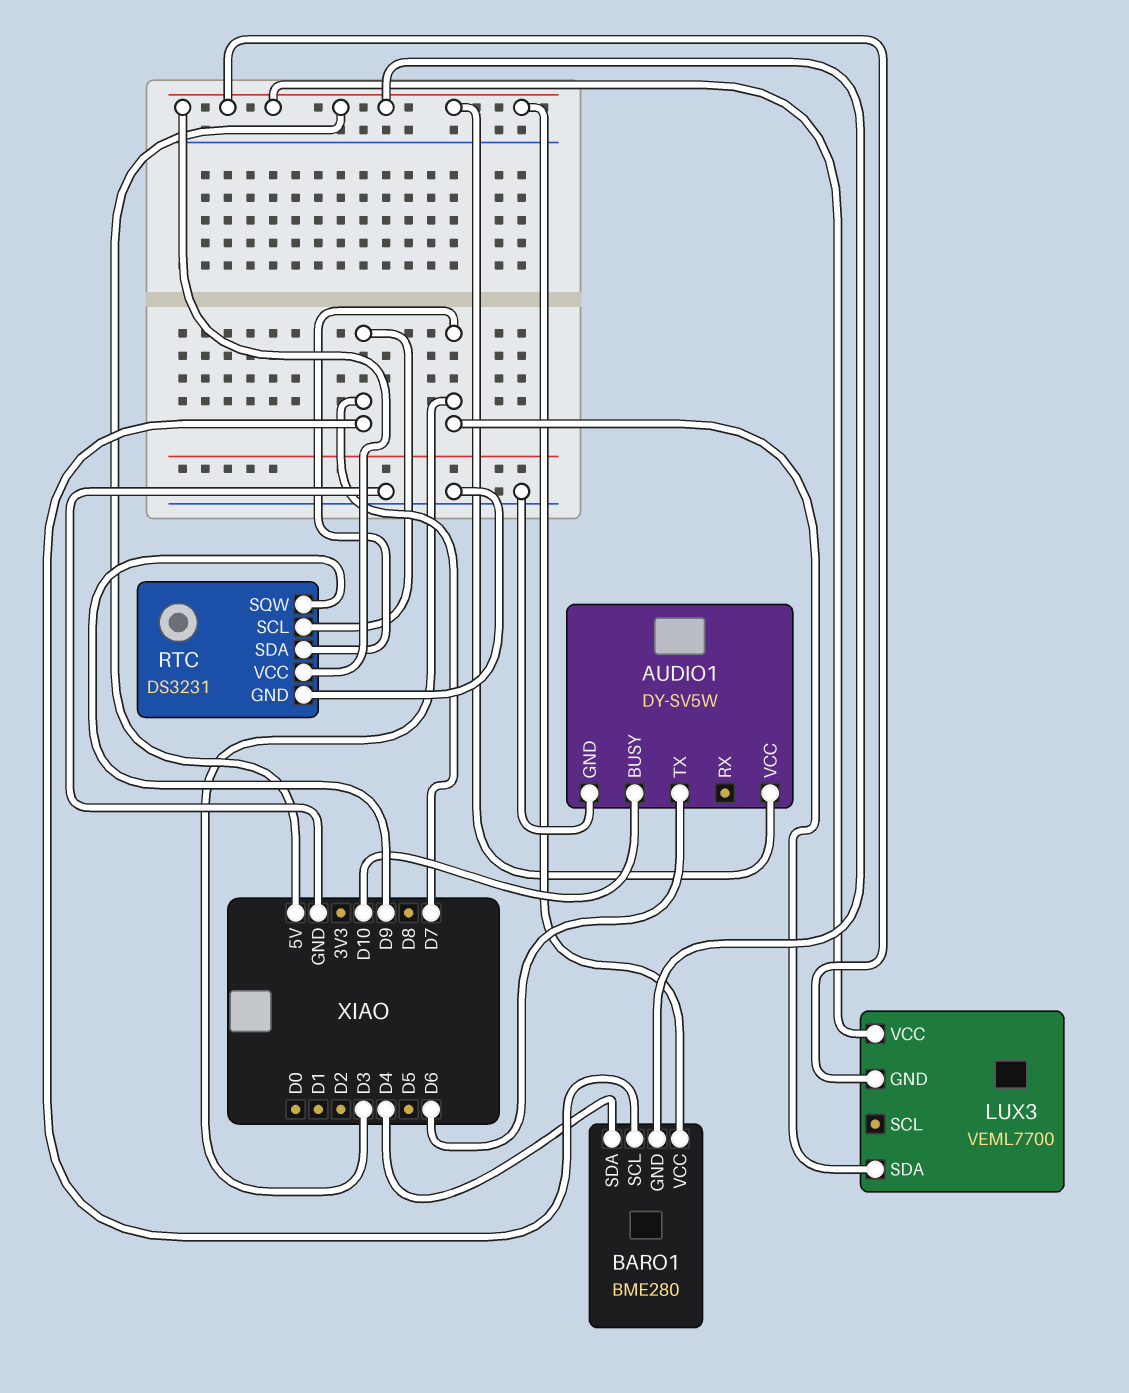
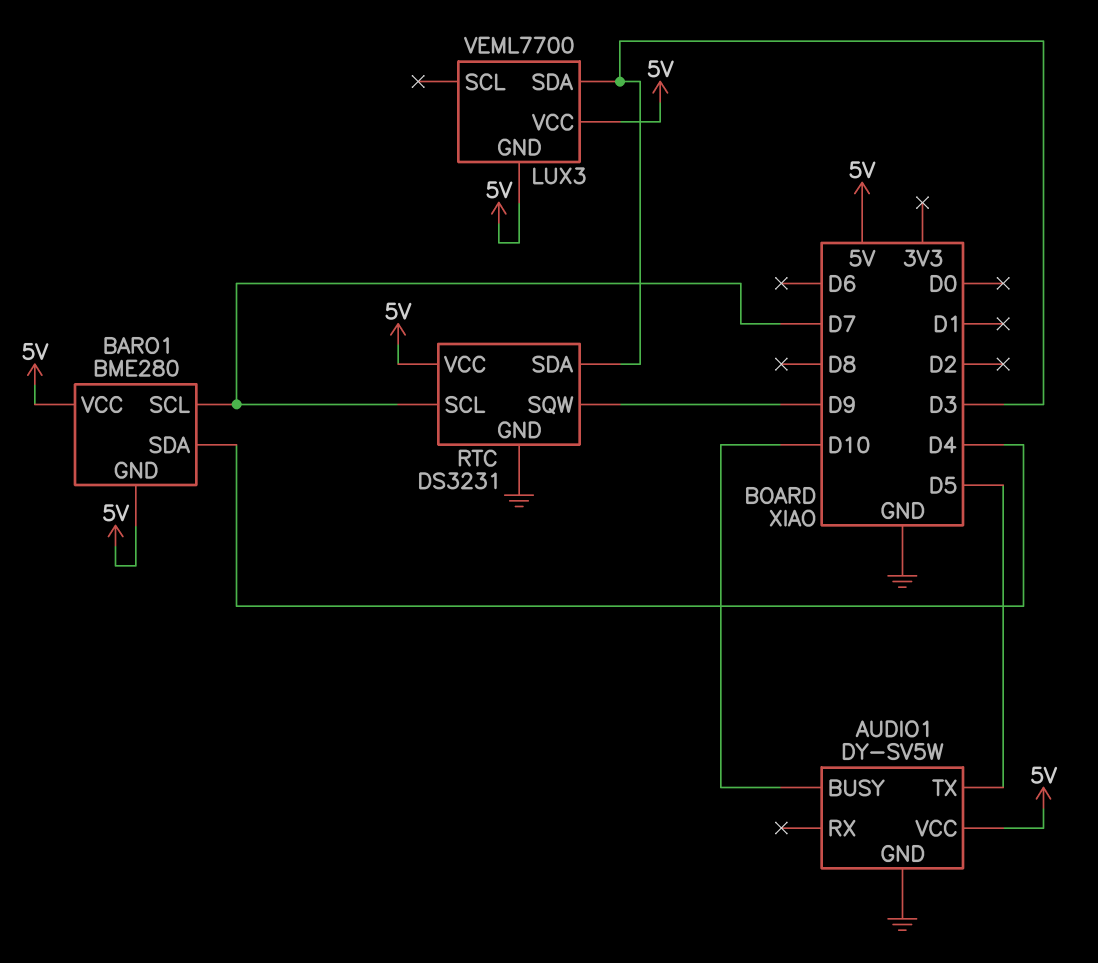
AUDIO1 pin TX: D6 -> D5

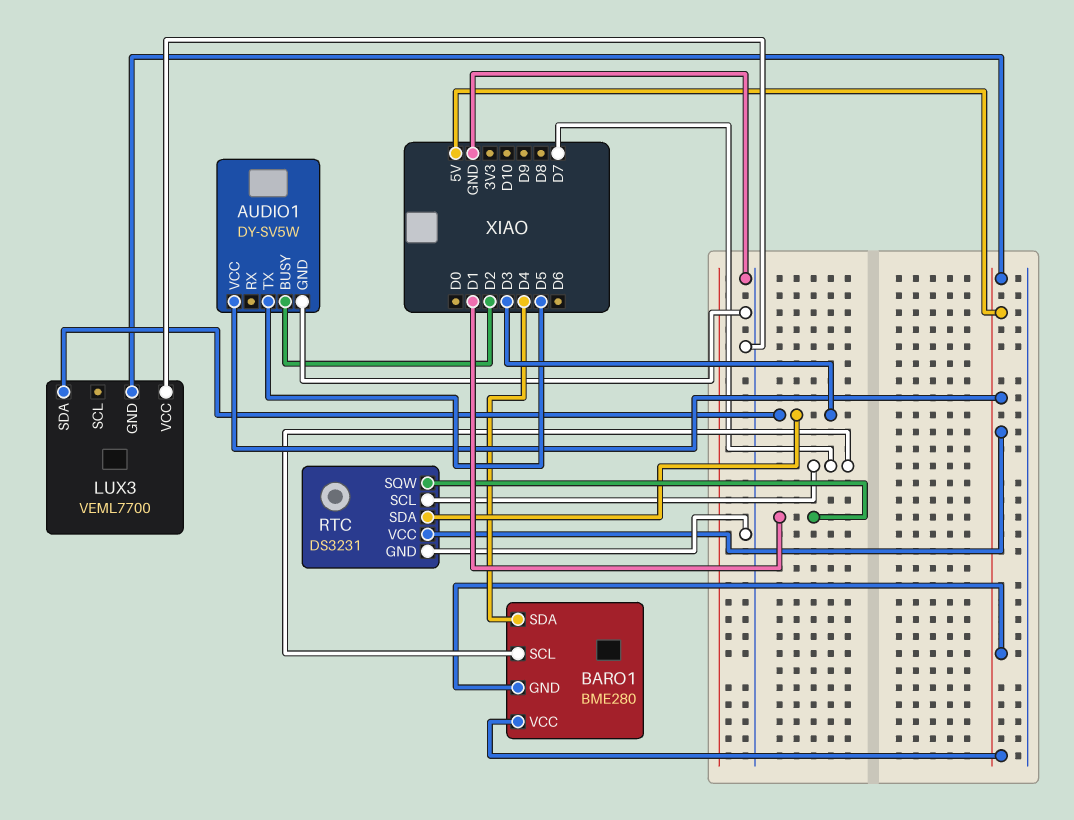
AUDIO1 pin BUSY: D10 -> D2
LUX3 pin VCC: 5V -> GND
RTC pin SQW: D9 -> D1

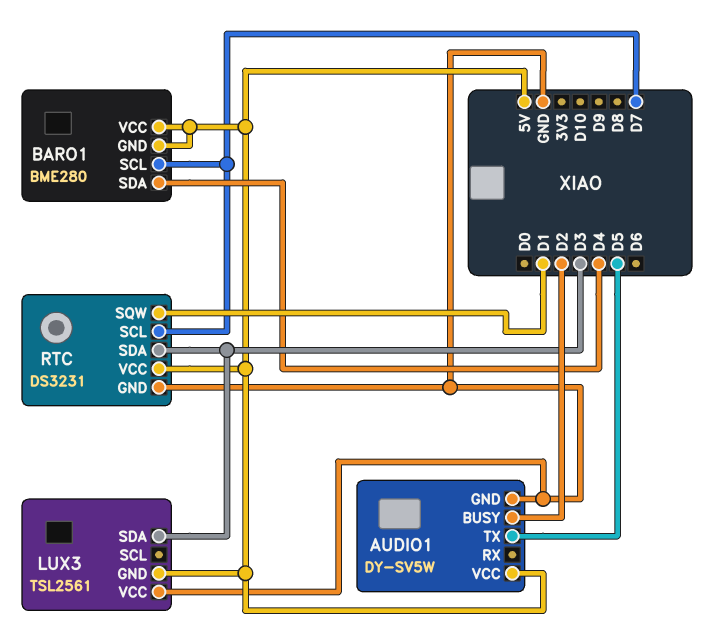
LUX3: VEML7700 -> TSL2561

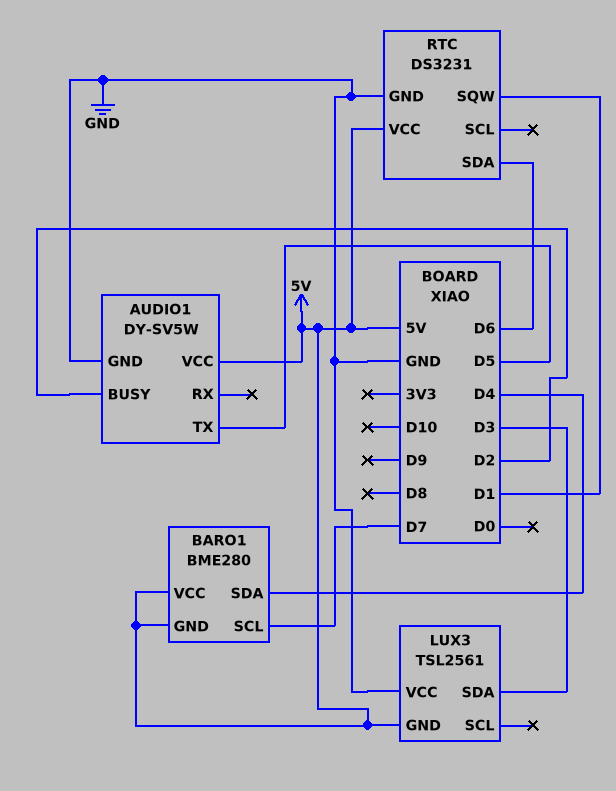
RTC pin SCL: D7 -> none
RTC pin SDA: D3 -> D6

